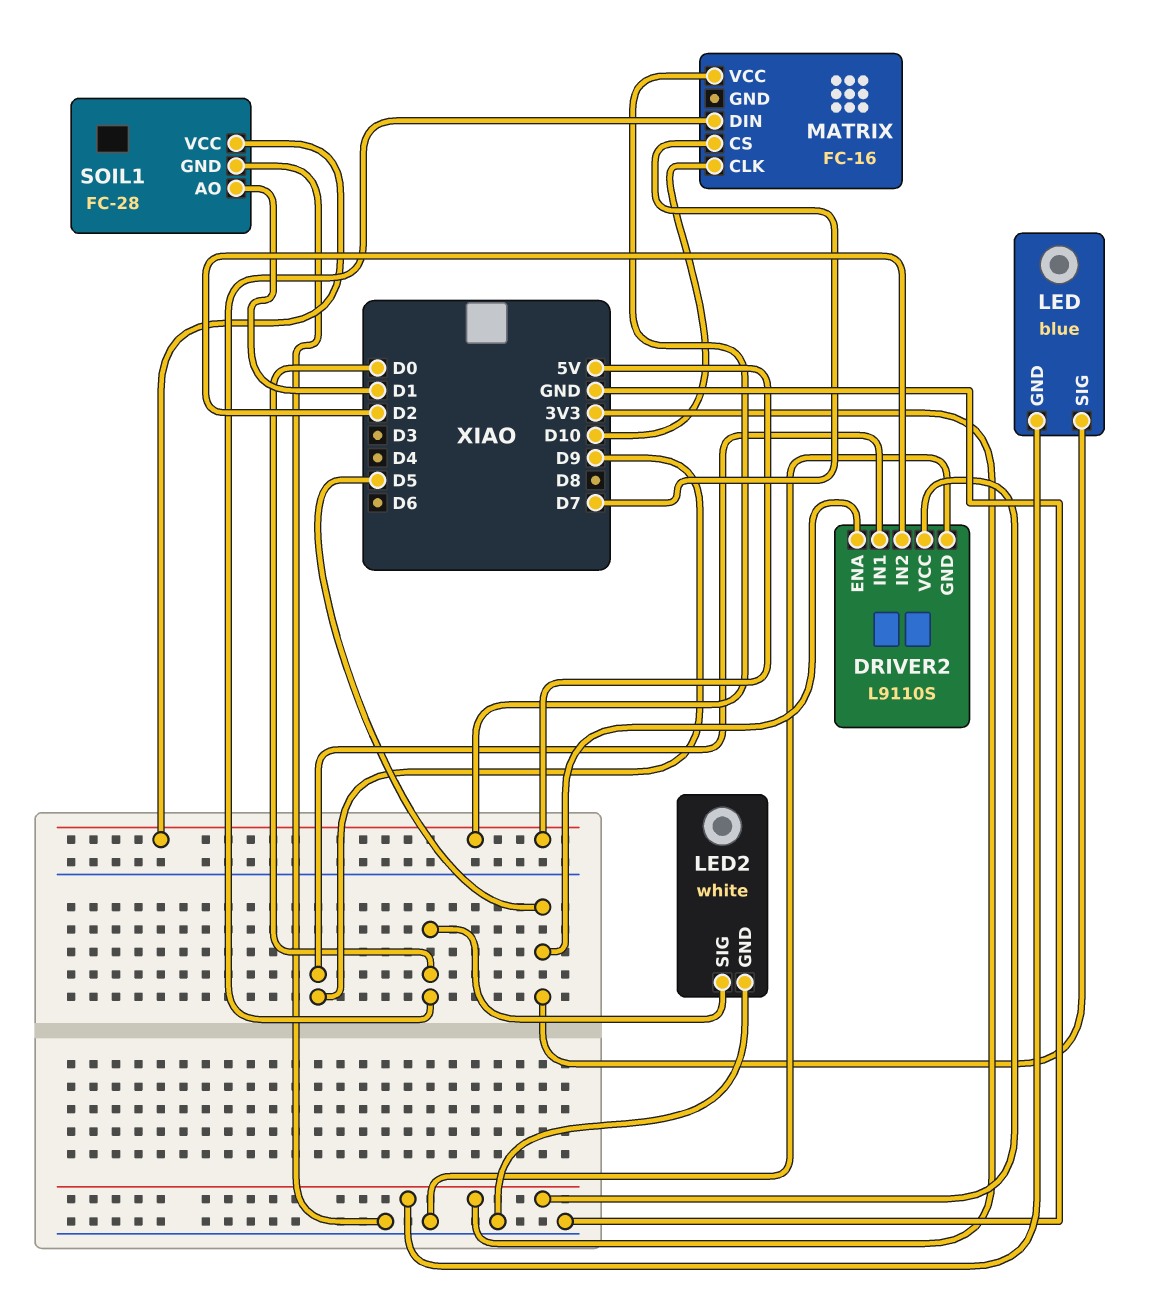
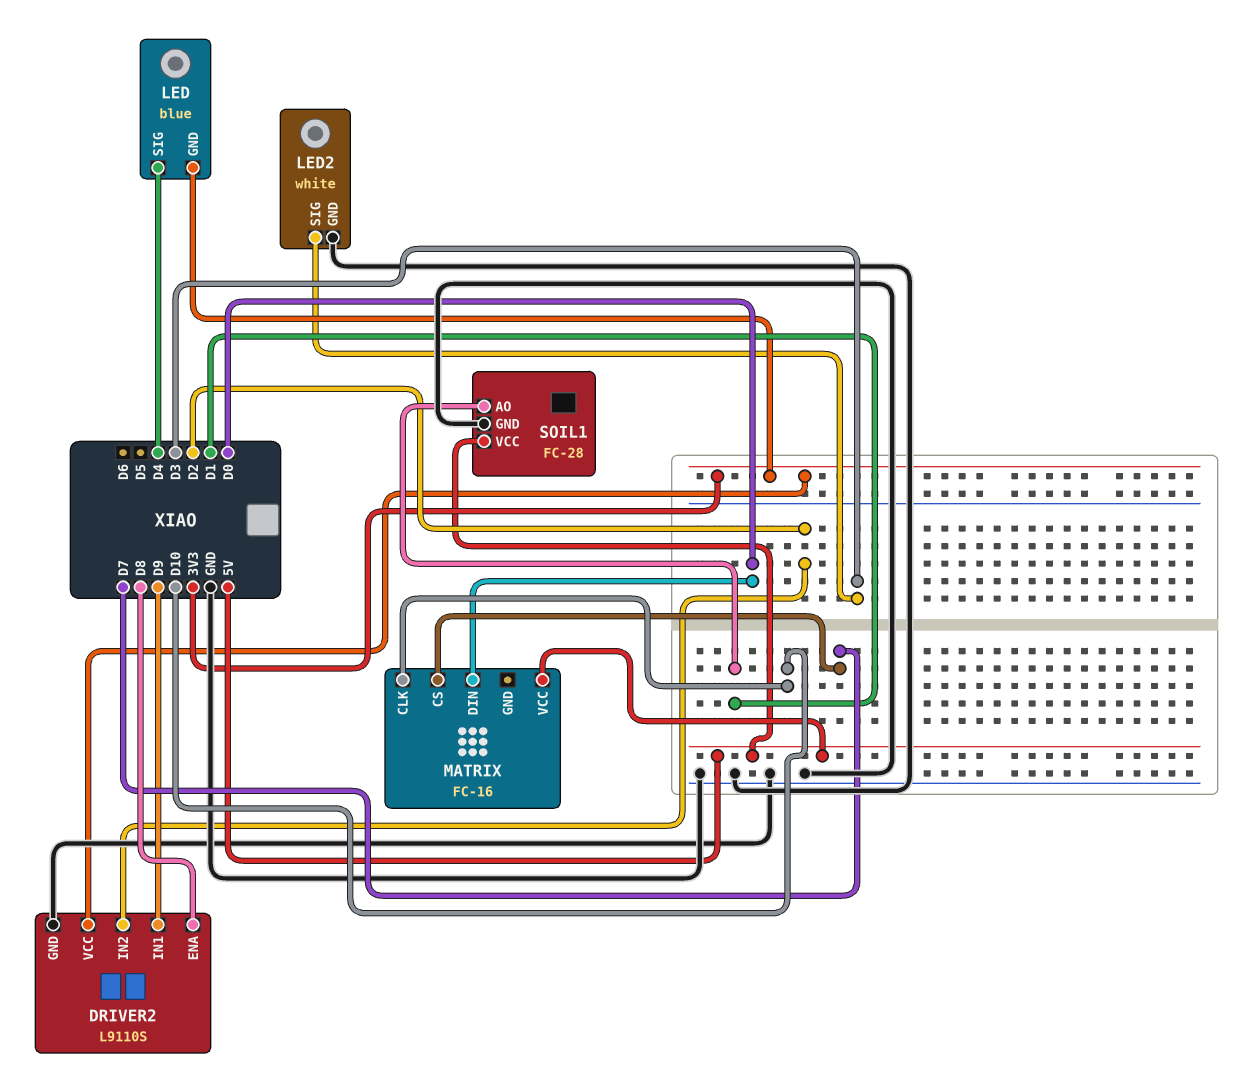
DRIVER2 pin ENA: D5 -> D8
LED pin SIG: D5 -> D4
LED2 pin SIG: D0 -> D3

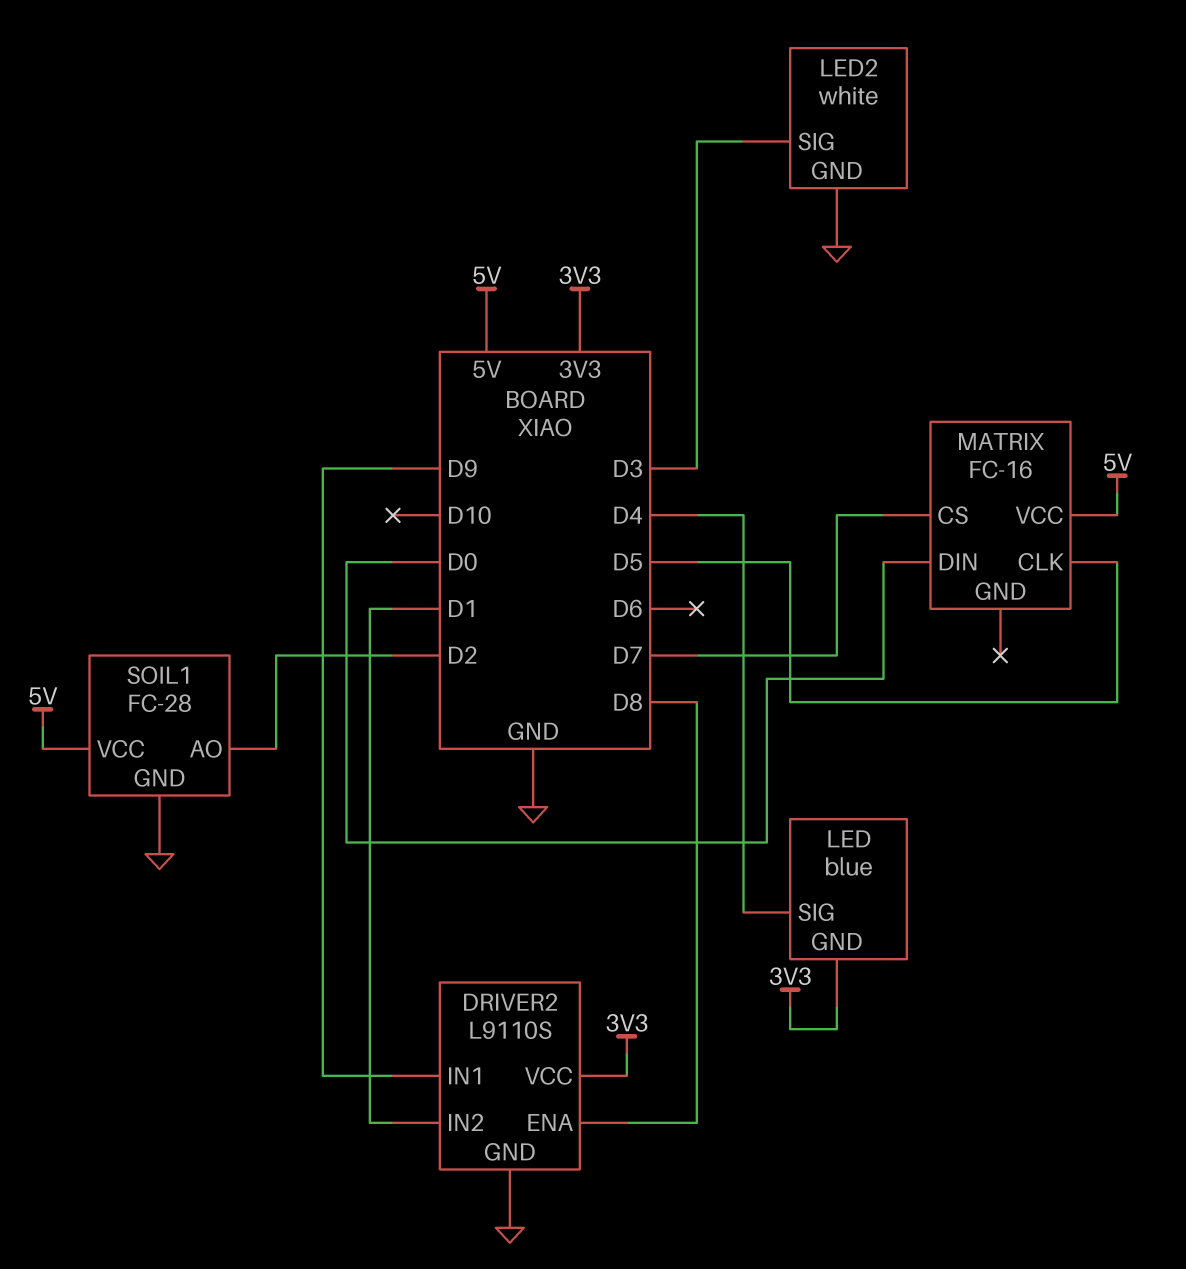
DRIVER2 pin IN2: D2 -> D1
MATRIX pin CLK: D10 -> D5
SOIL1 pin AO: D1 -> D2

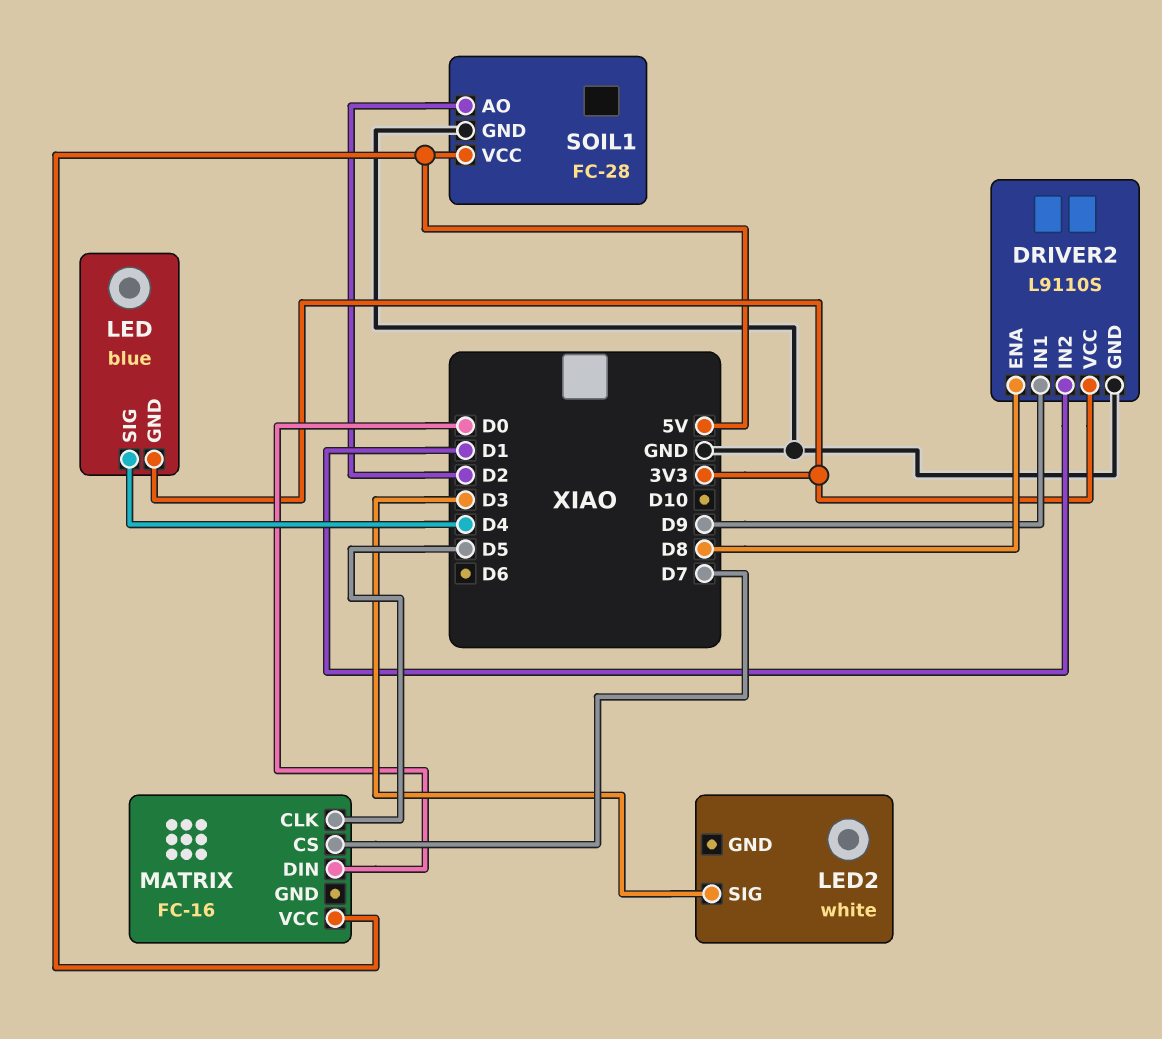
LED2 pin GND: GND -> none

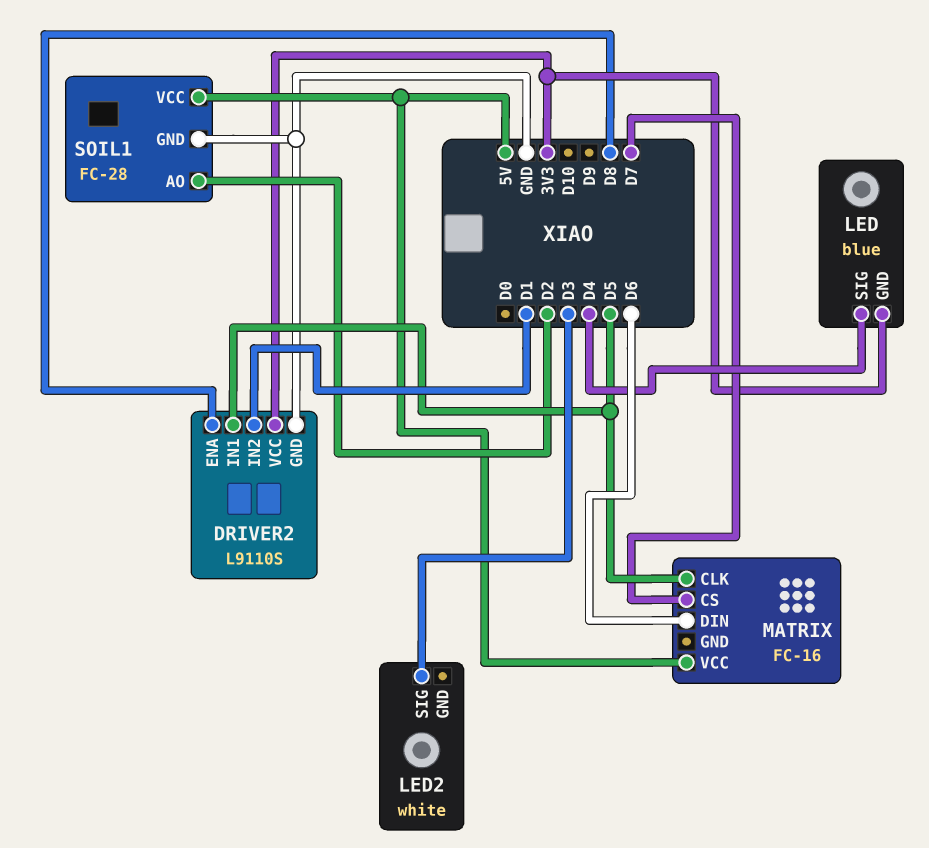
DRIVER2 pin IN1: D9 -> D5
MATRIX pin DIN: D0 -> D6

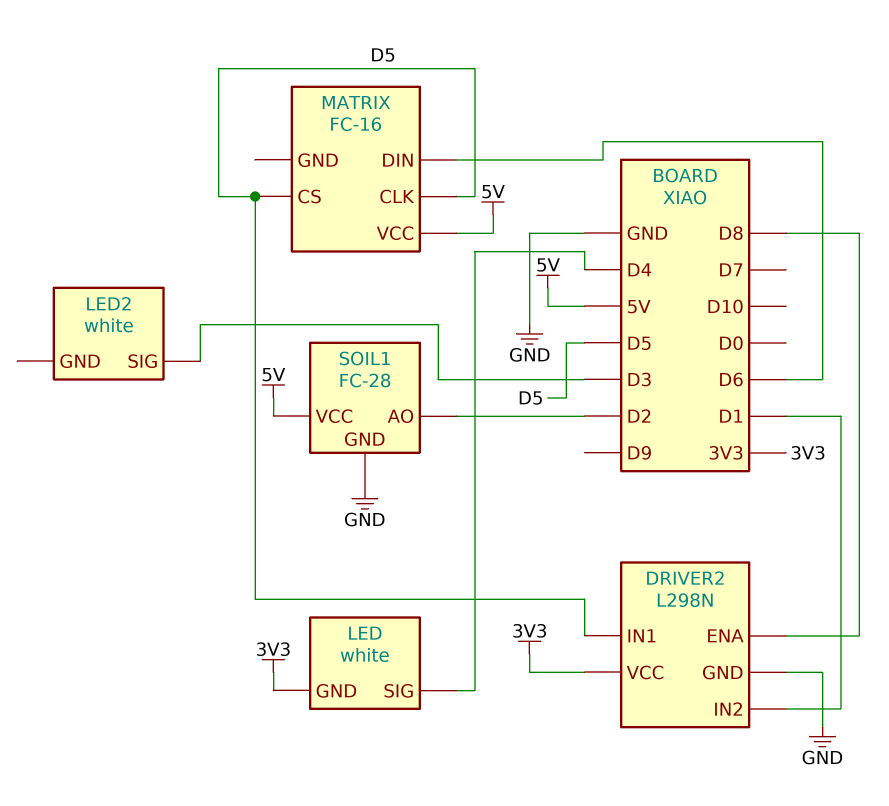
DRIVER2: L9110S -> L298N
LED: blue -> white
MATRIX pin CS: D7 -> D5

